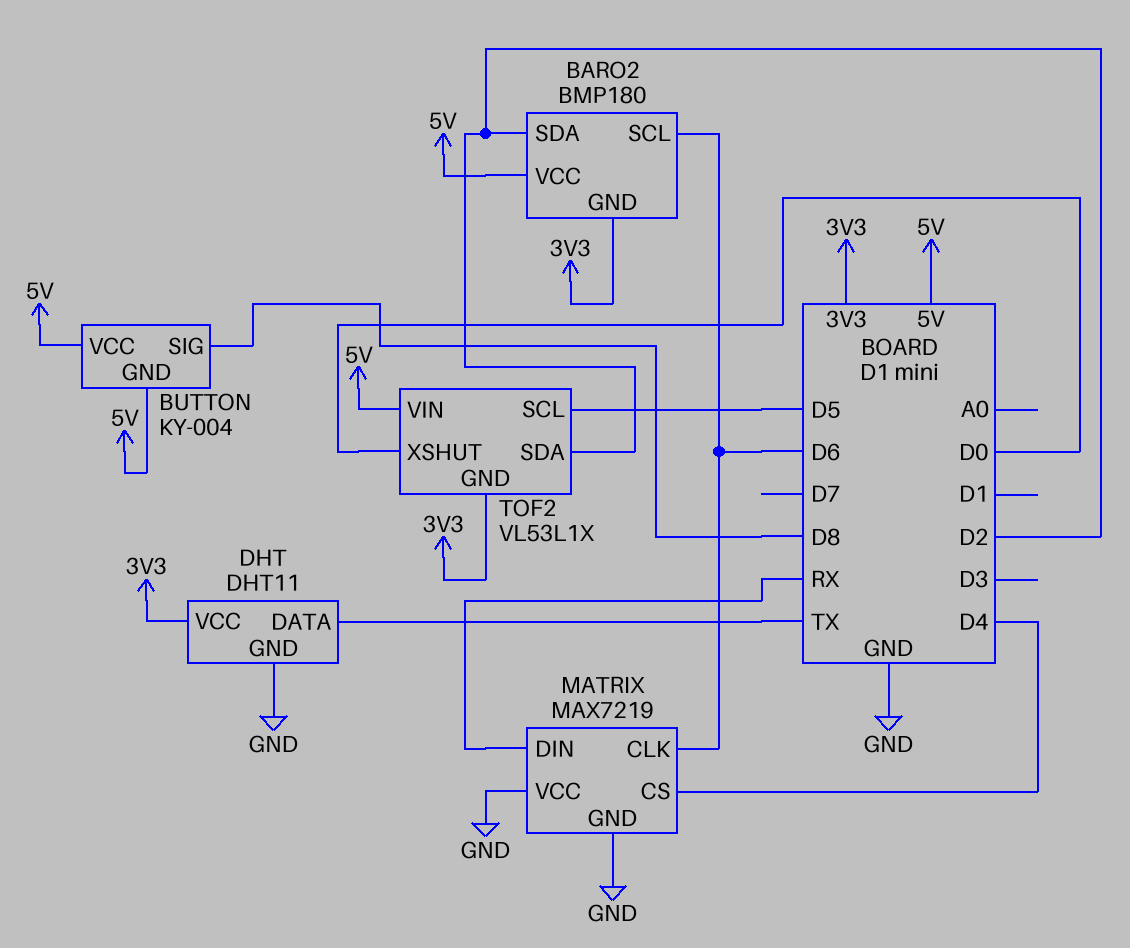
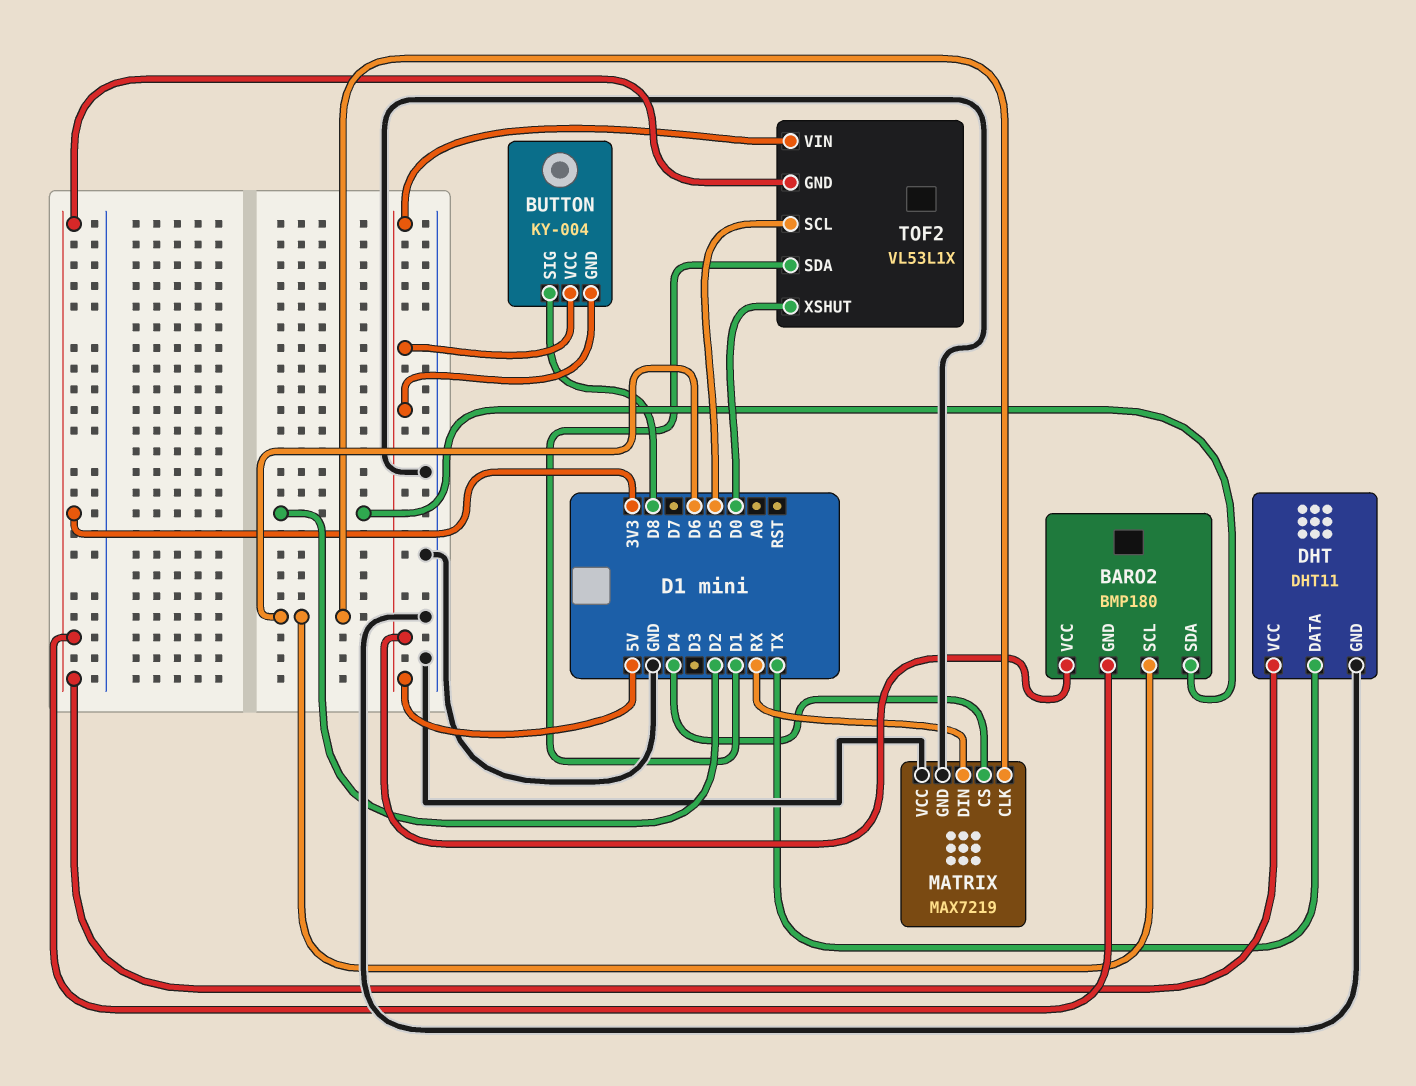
TOF2 pin SDA: D2 -> D1

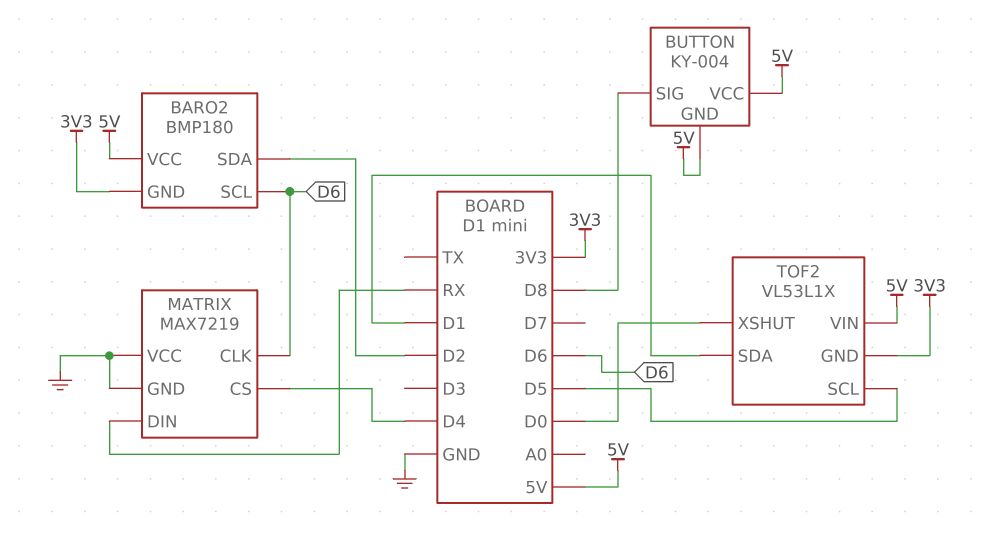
DHT: DHT11 -> none
DHT pin DATA: TX -> none
DHT pin GND: GND -> none
DHT pin VCC: 3V3 -> none

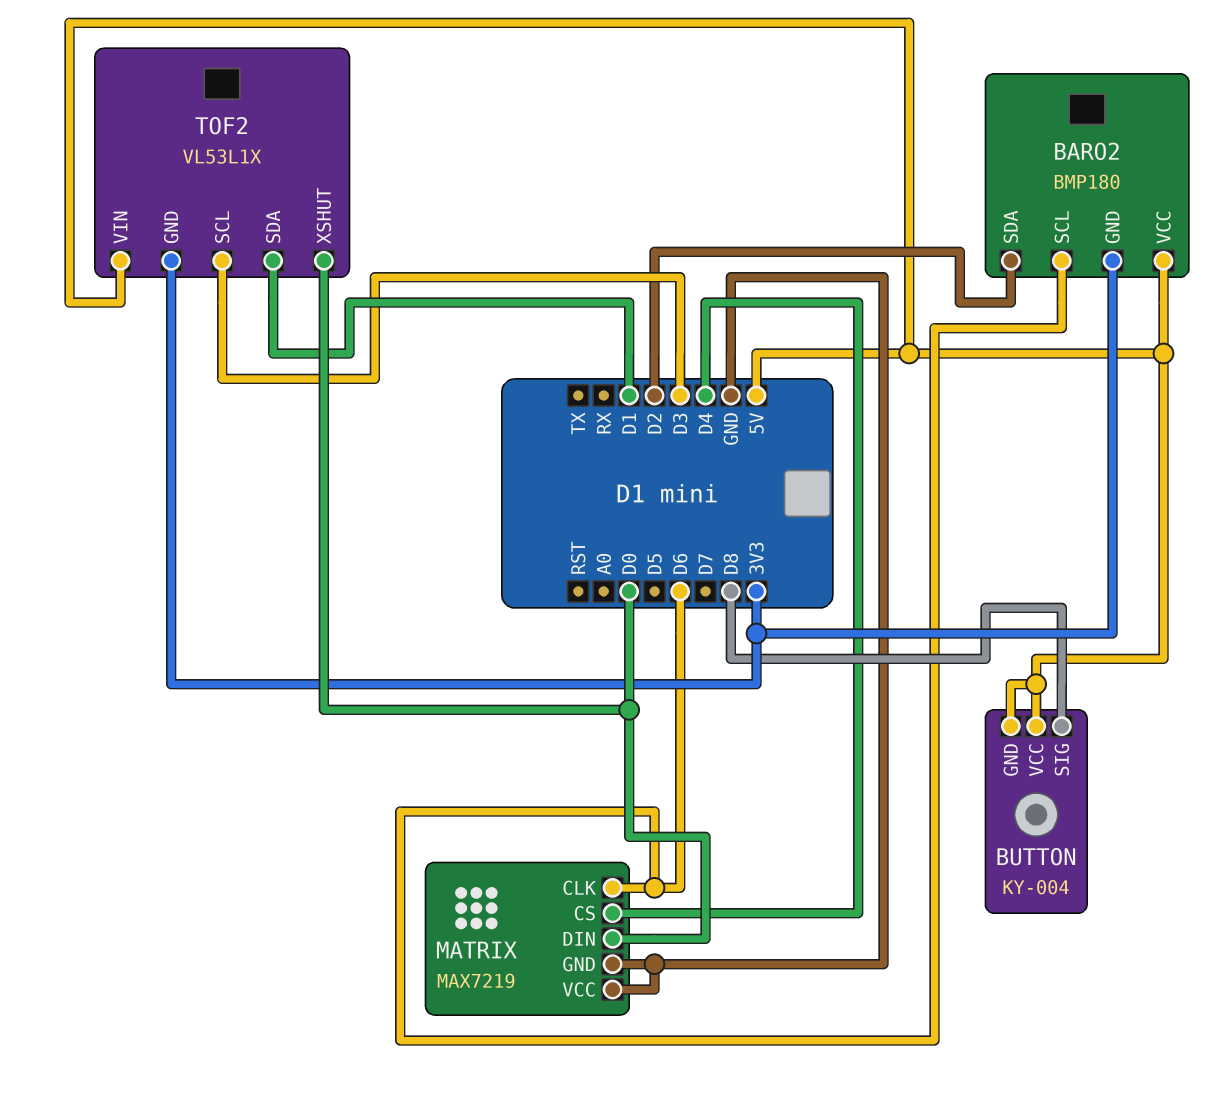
MATRIX pin DIN: RX -> D0
TOF2 pin SCL: D5 -> D3

